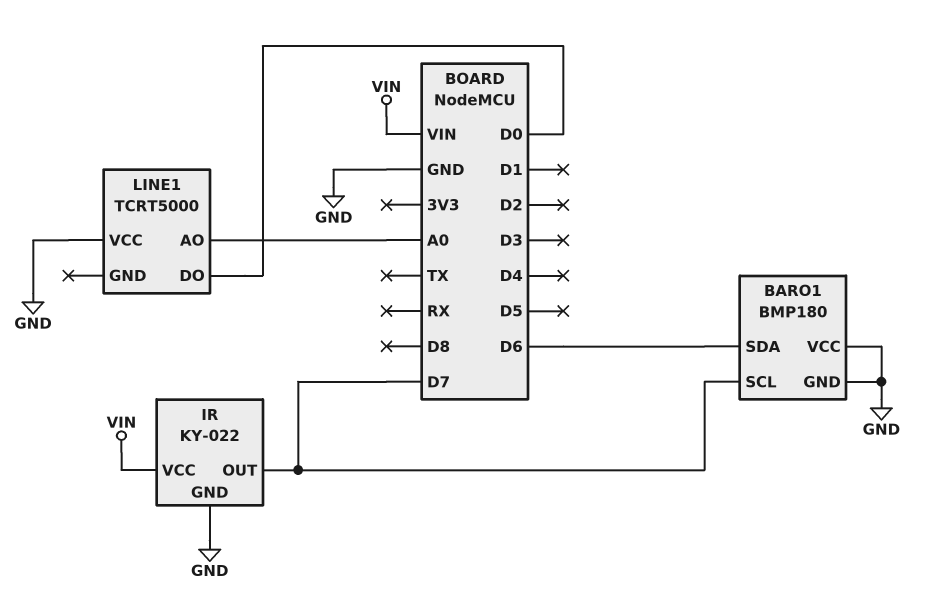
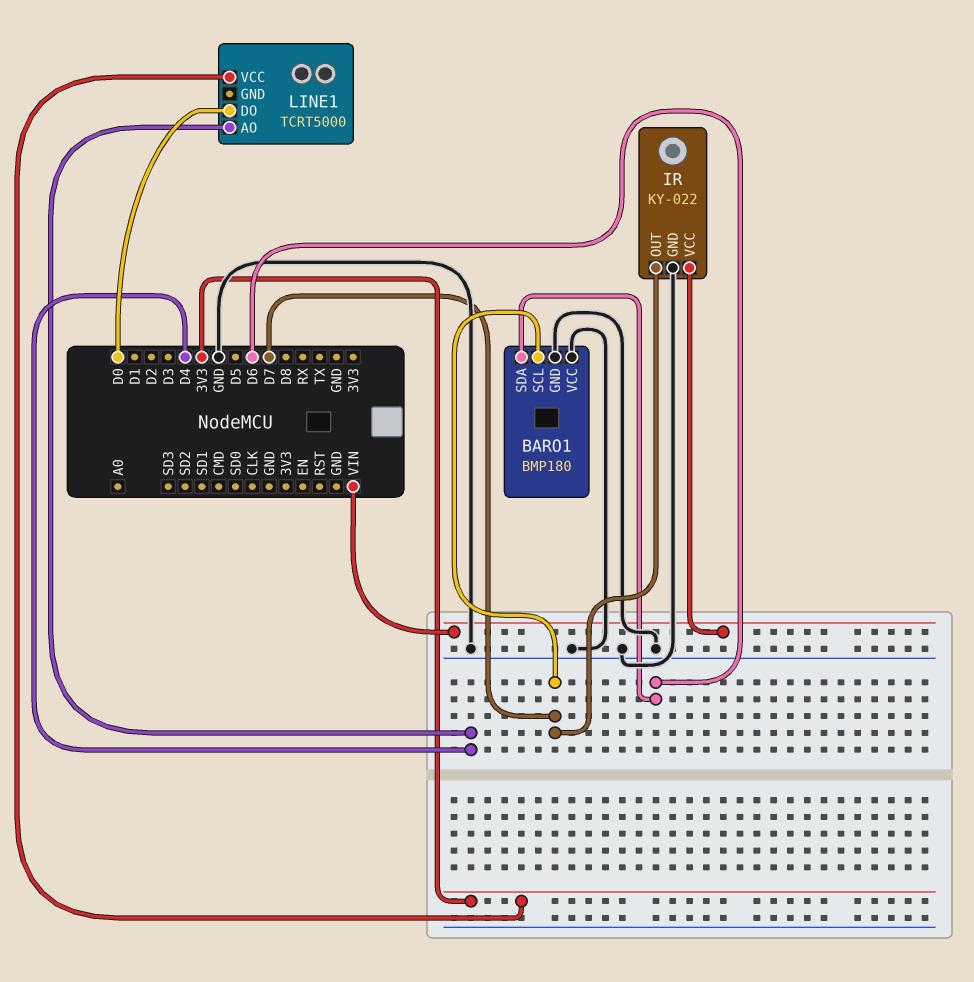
LINE1 pin AO: A0 -> D4
LINE1 pin VCC: GND -> 3V3

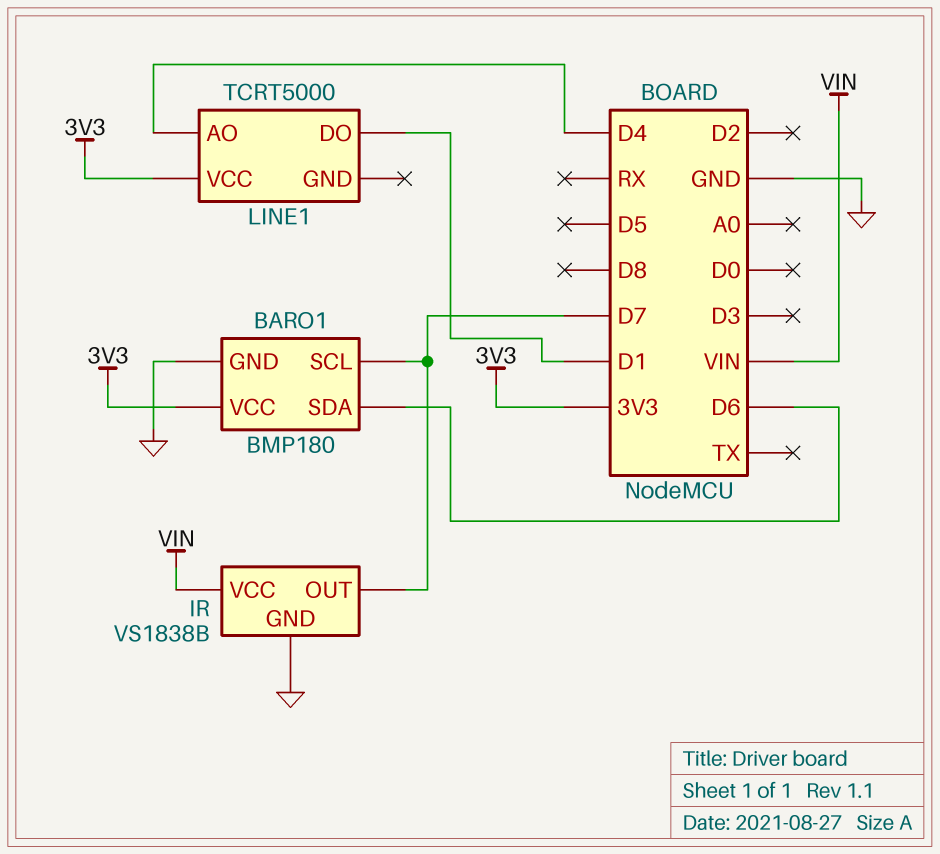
BARO1 pin VCC: GND -> 3V3
IR: KY-022 -> VS1838B
LINE1 pin DO: D0 -> D1

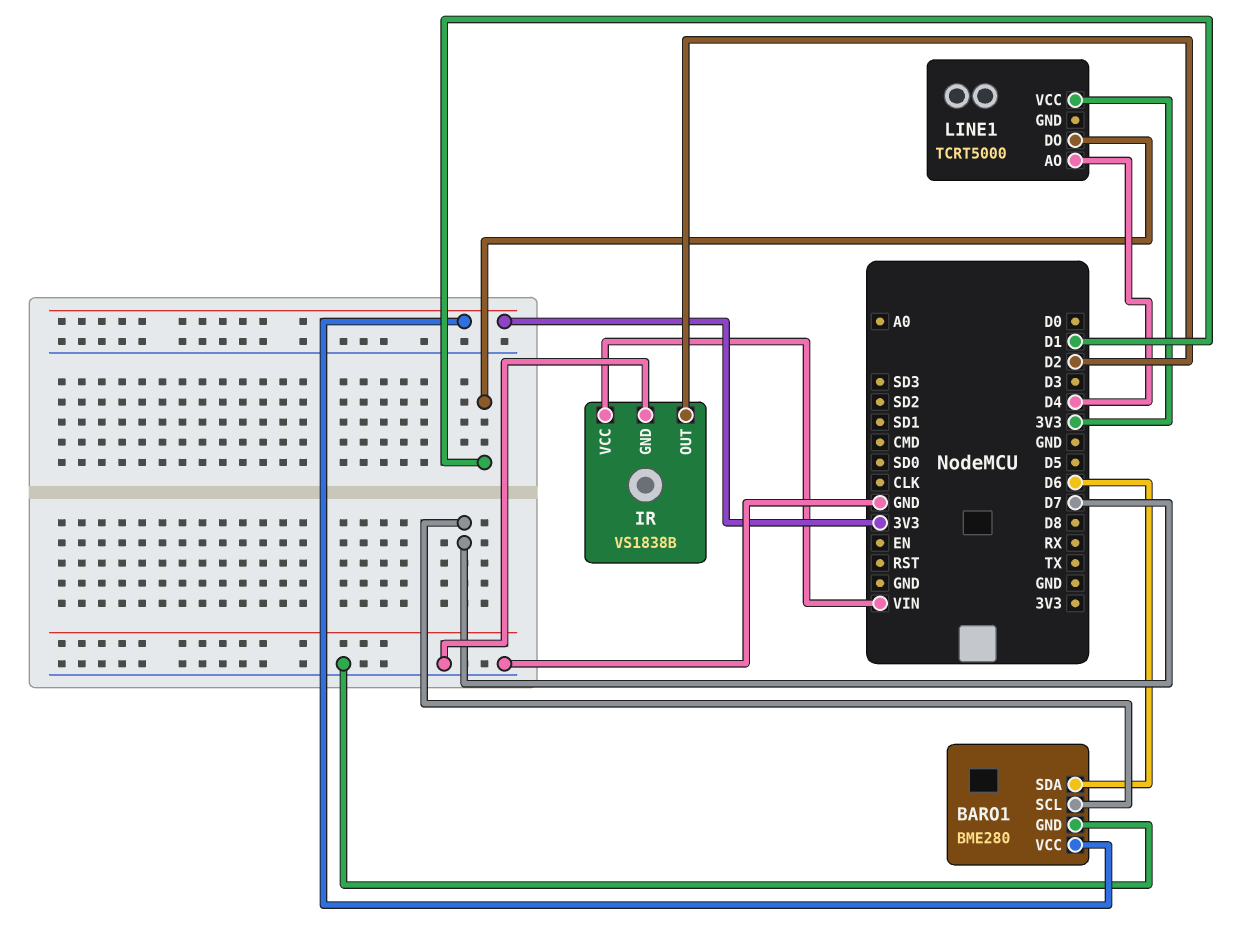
BARO1: BMP180 -> BME280
IR pin OUT: D7 -> D2

